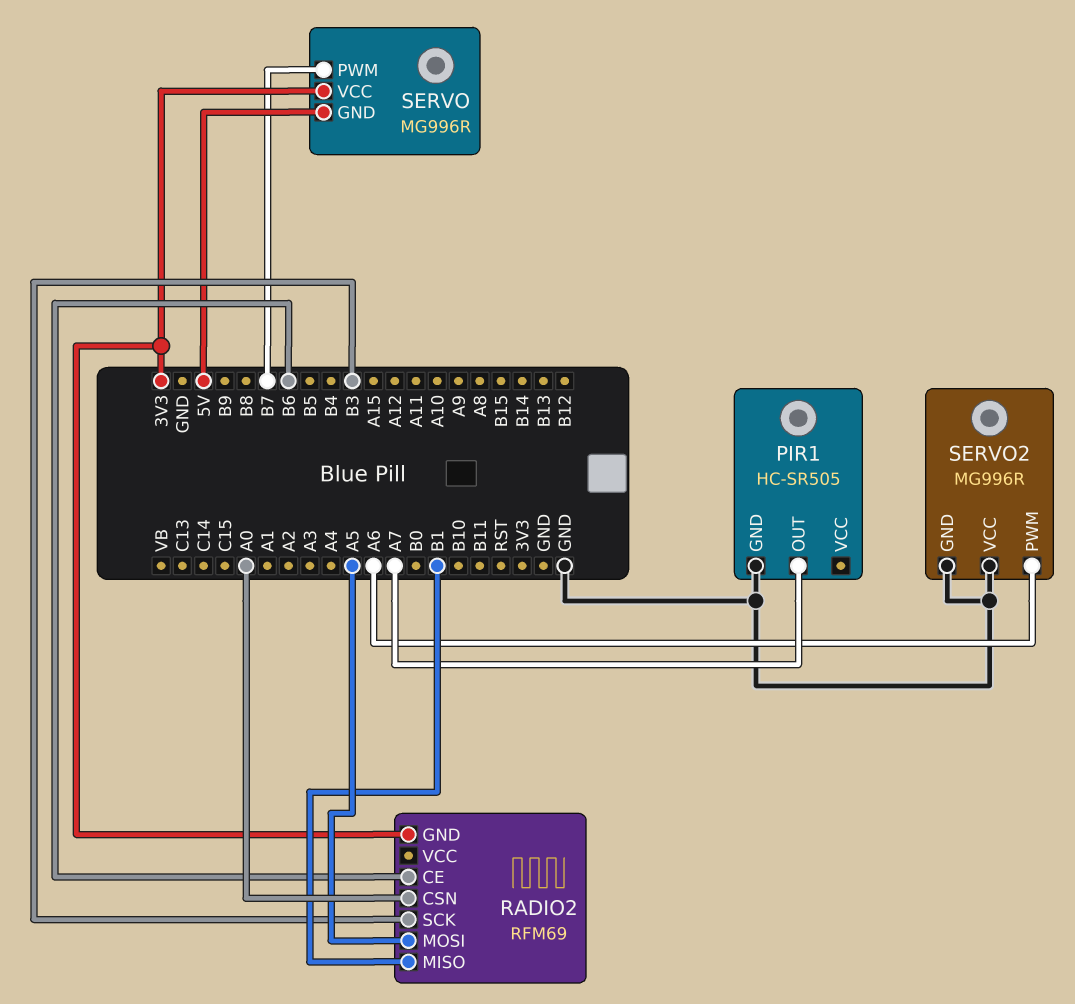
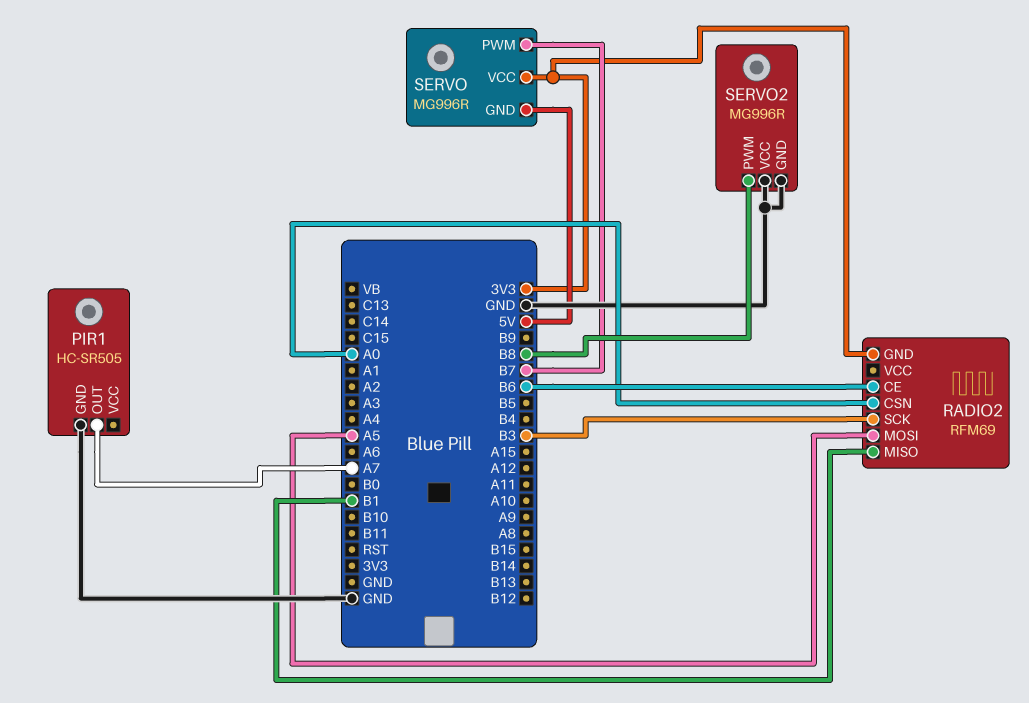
SERVO2 pin PWM: A6 -> B8

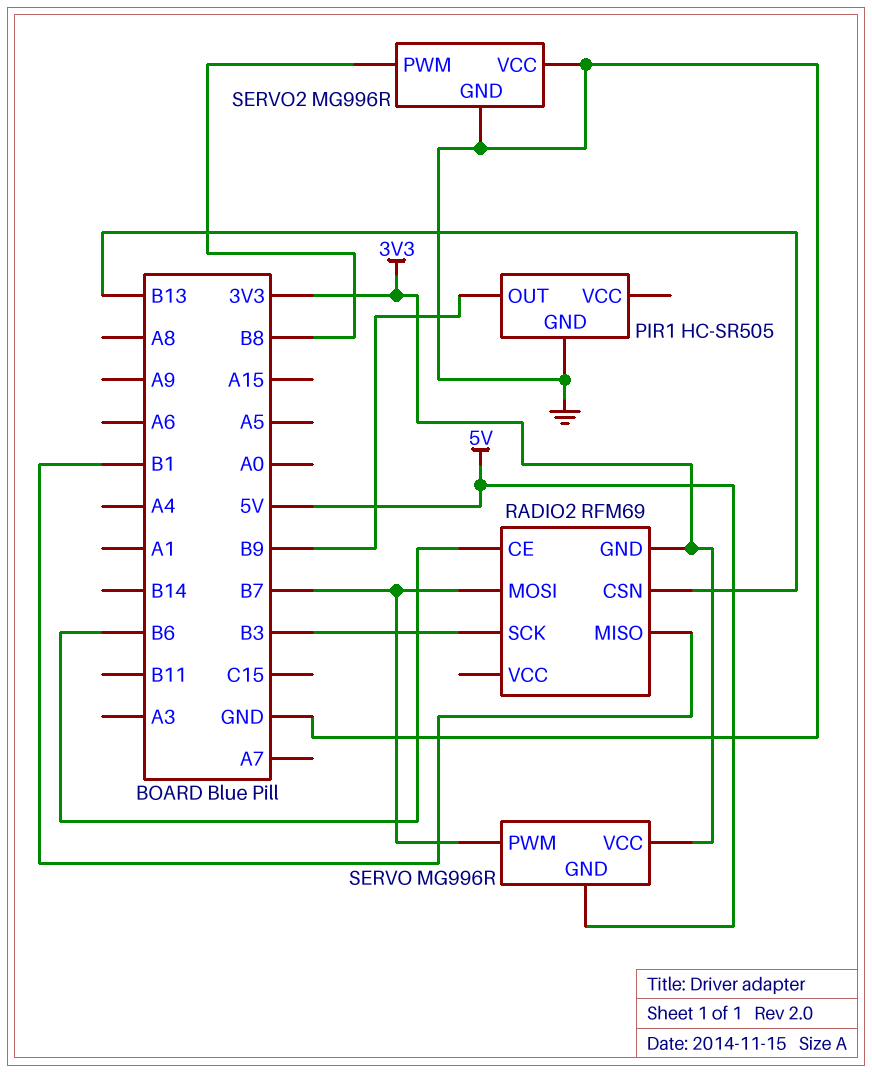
PIR1 pin OUT: A7 -> B9
RADIO2 pin CSN: A0 -> B13
RADIO2 pin MOSI: A5 -> B7

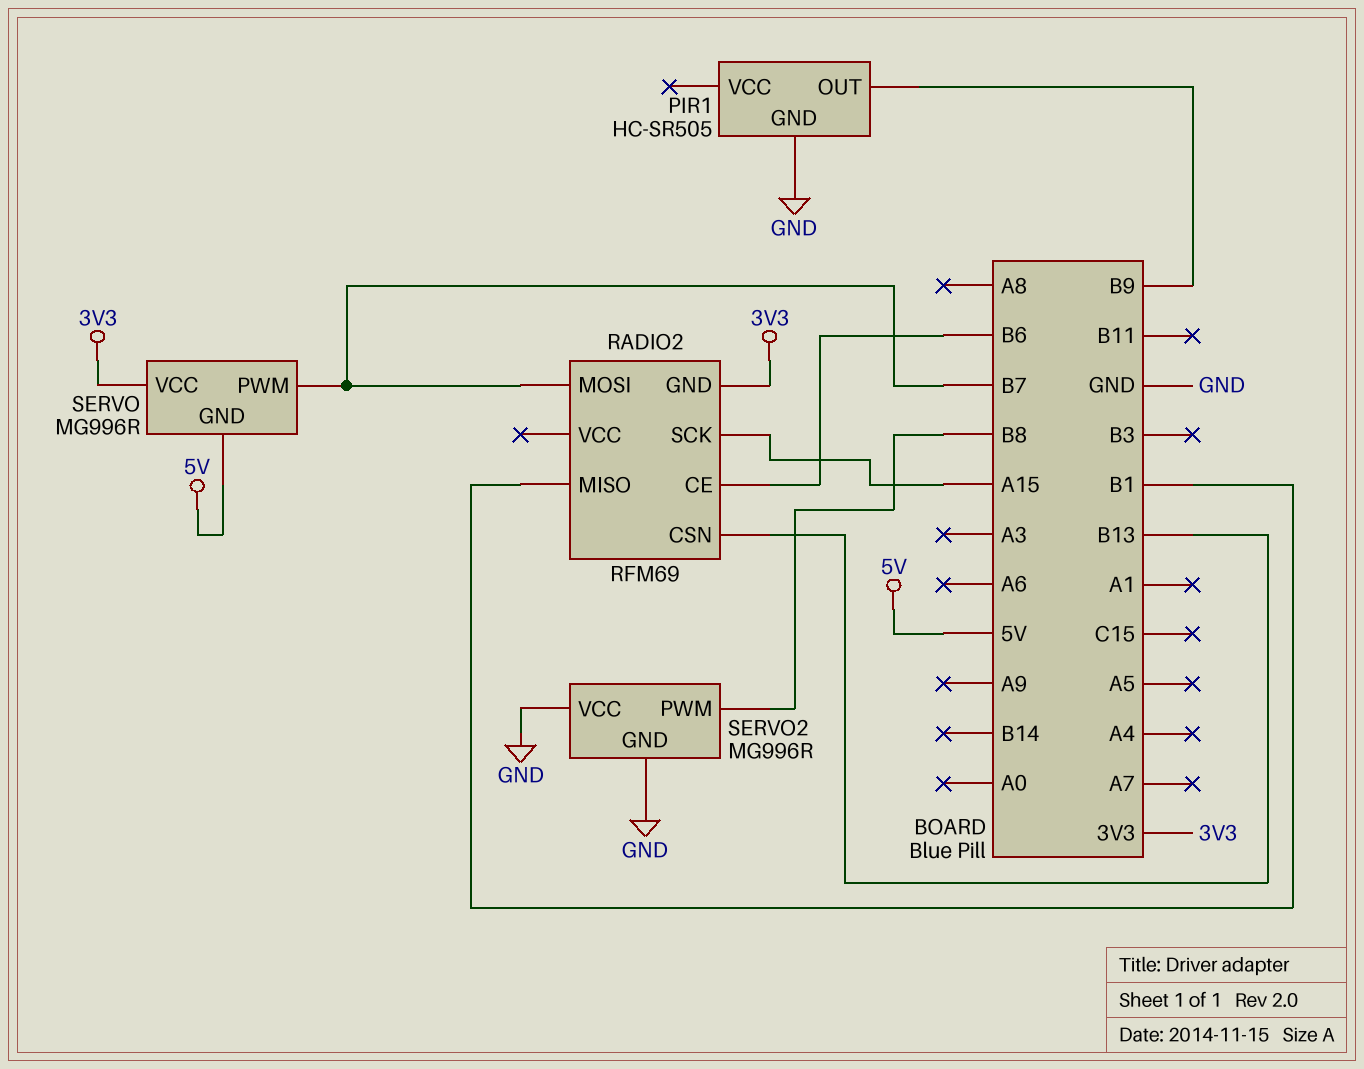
RADIO2 pin SCK: B3 -> A15

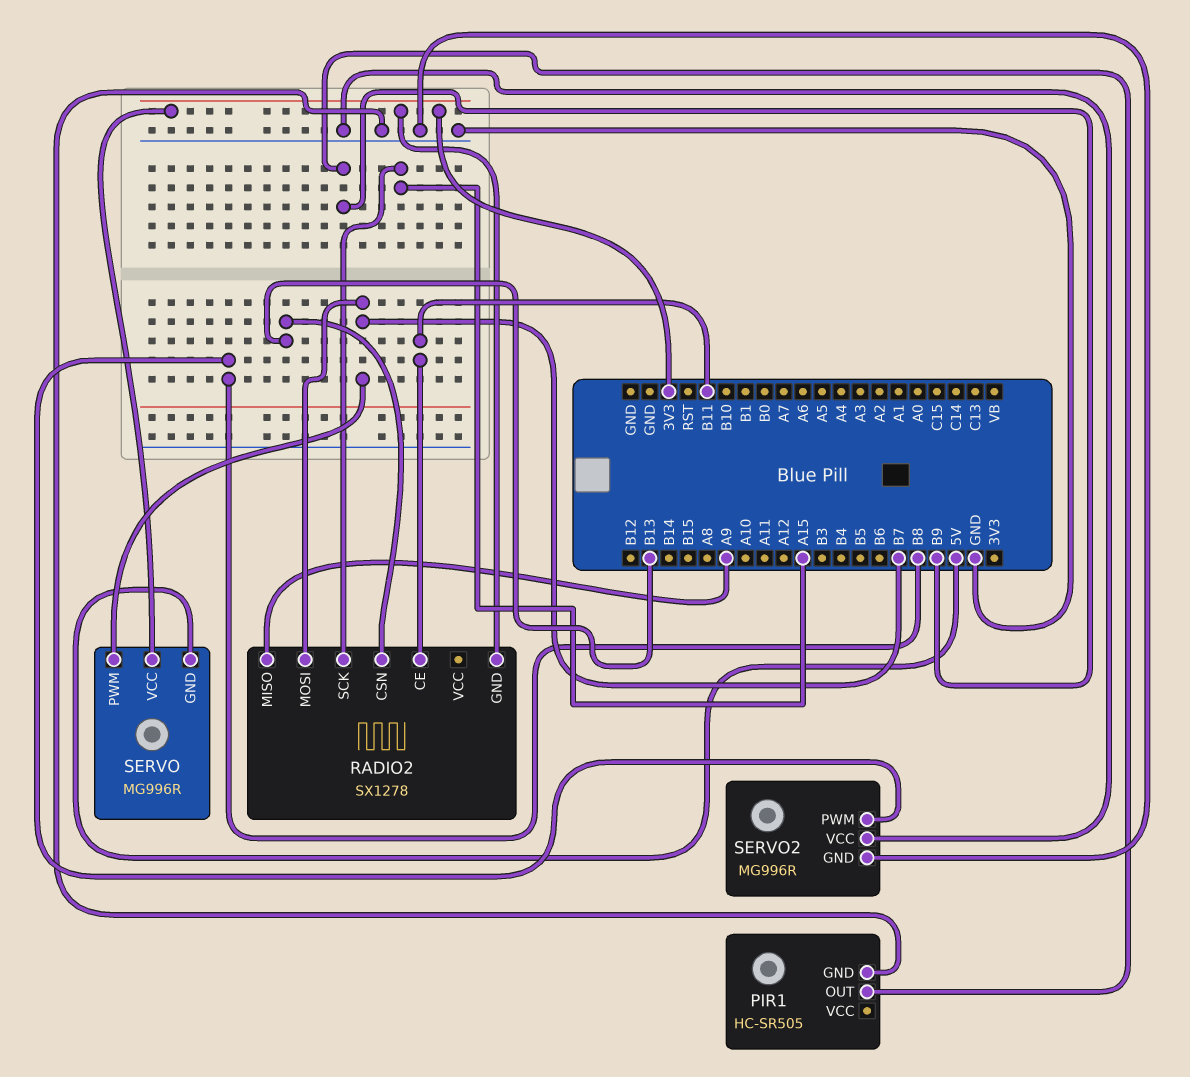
RADIO2: RFM69 -> SX1278
RADIO2 pin CE: B6 -> B11
RADIO2 pin MISO: B1 -> A9

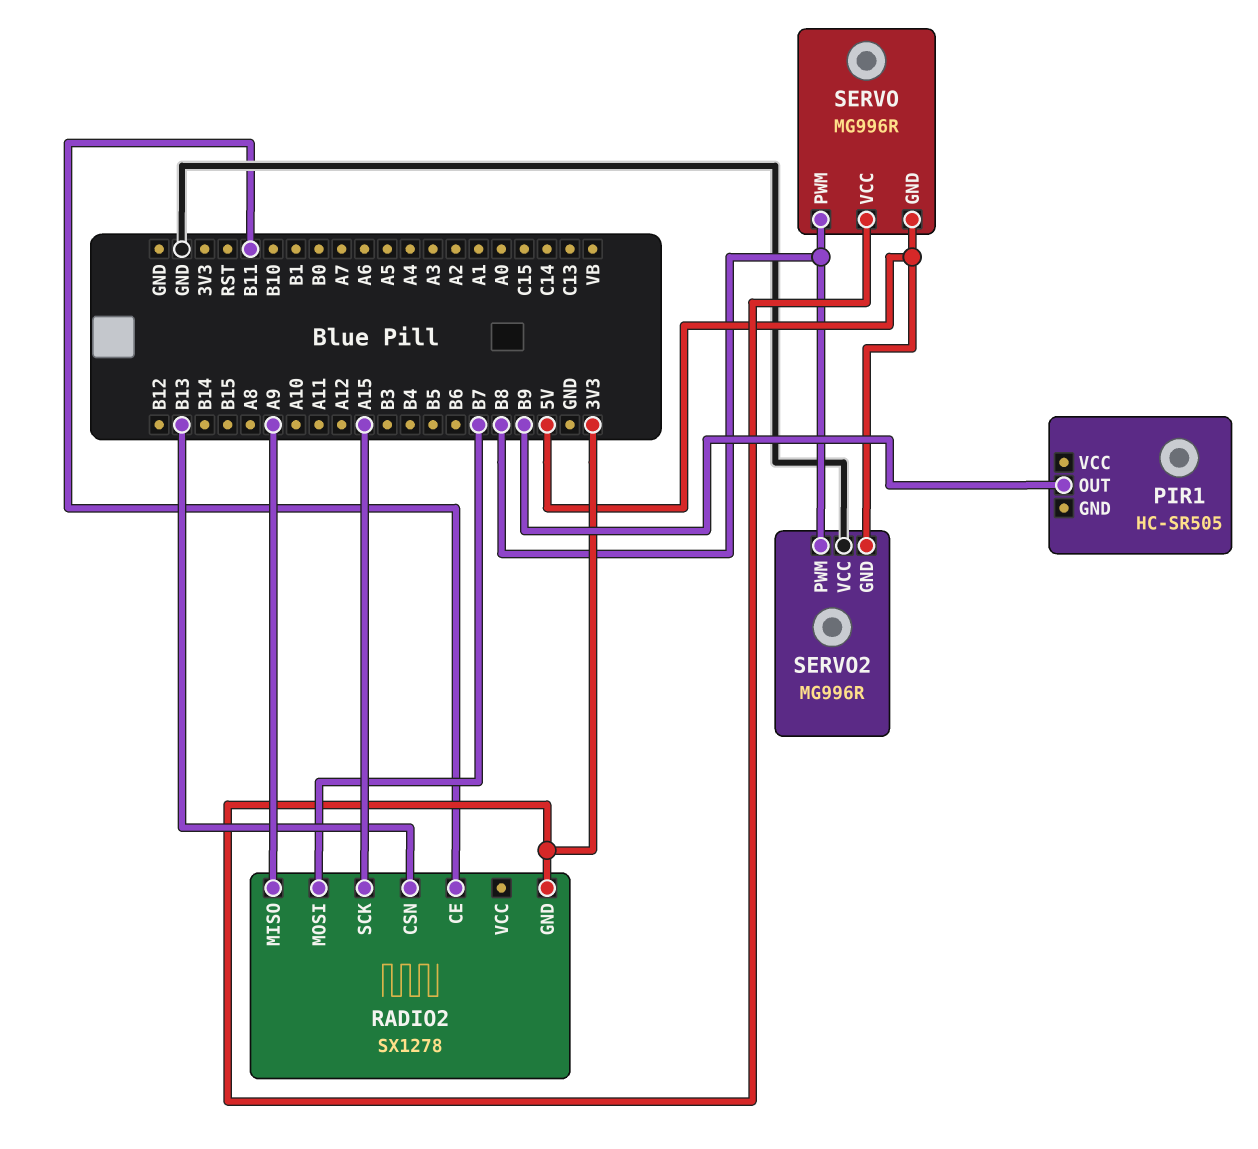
PIR1 pin GND: GND -> none
SERVO pin PWM: B7 -> B8
SERVO2 pin GND: GND -> 5V

